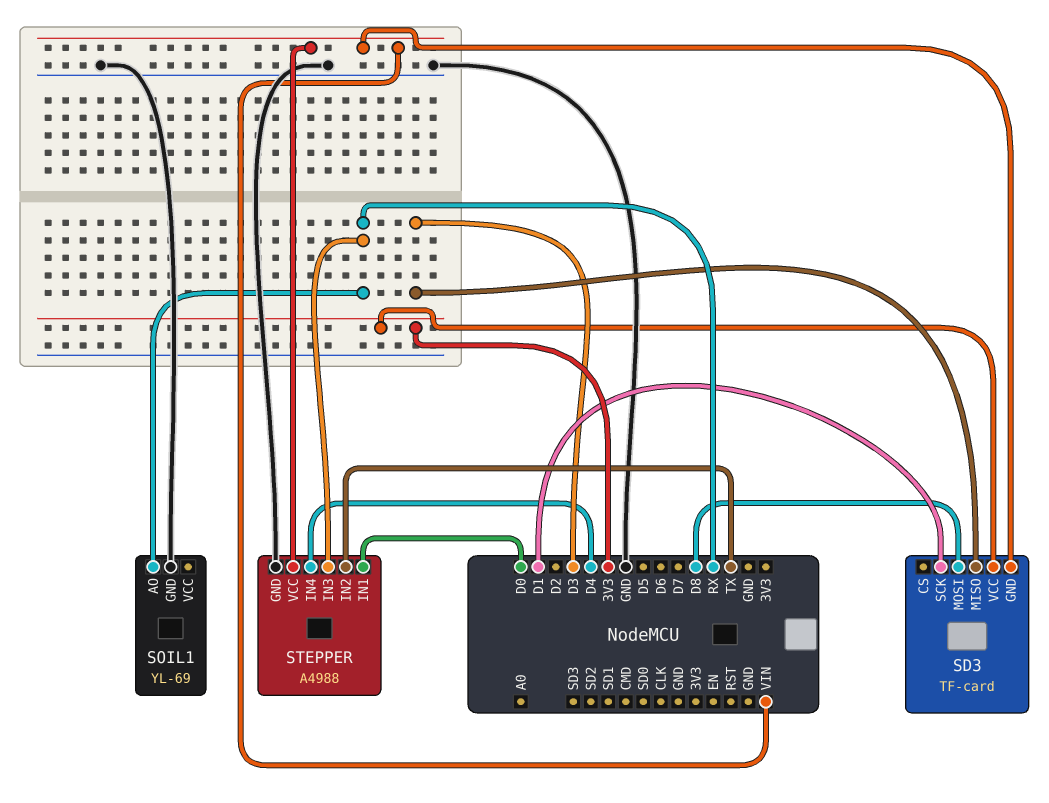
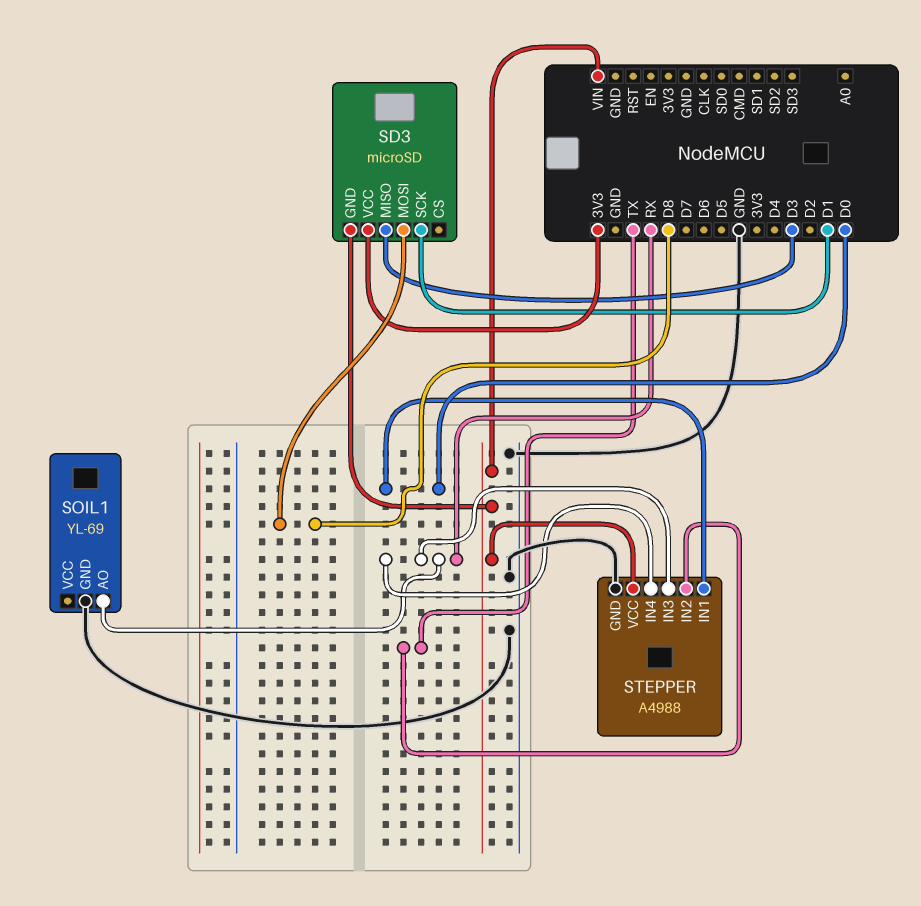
SD3: TF-card -> microSD
STEPPER pin IN4: D4 -> RX

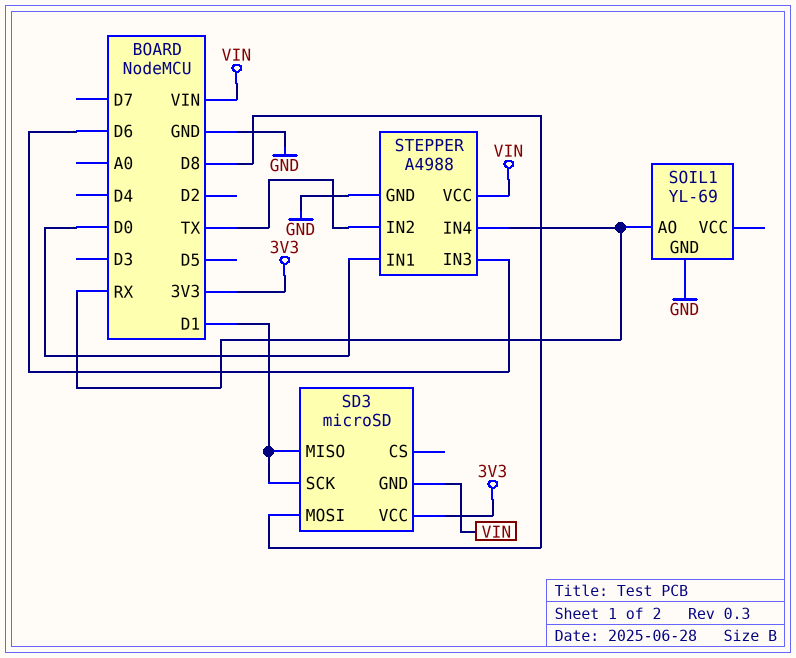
SD3 pin MISO: D3 -> D1
STEPPER pin IN3: RX -> D6

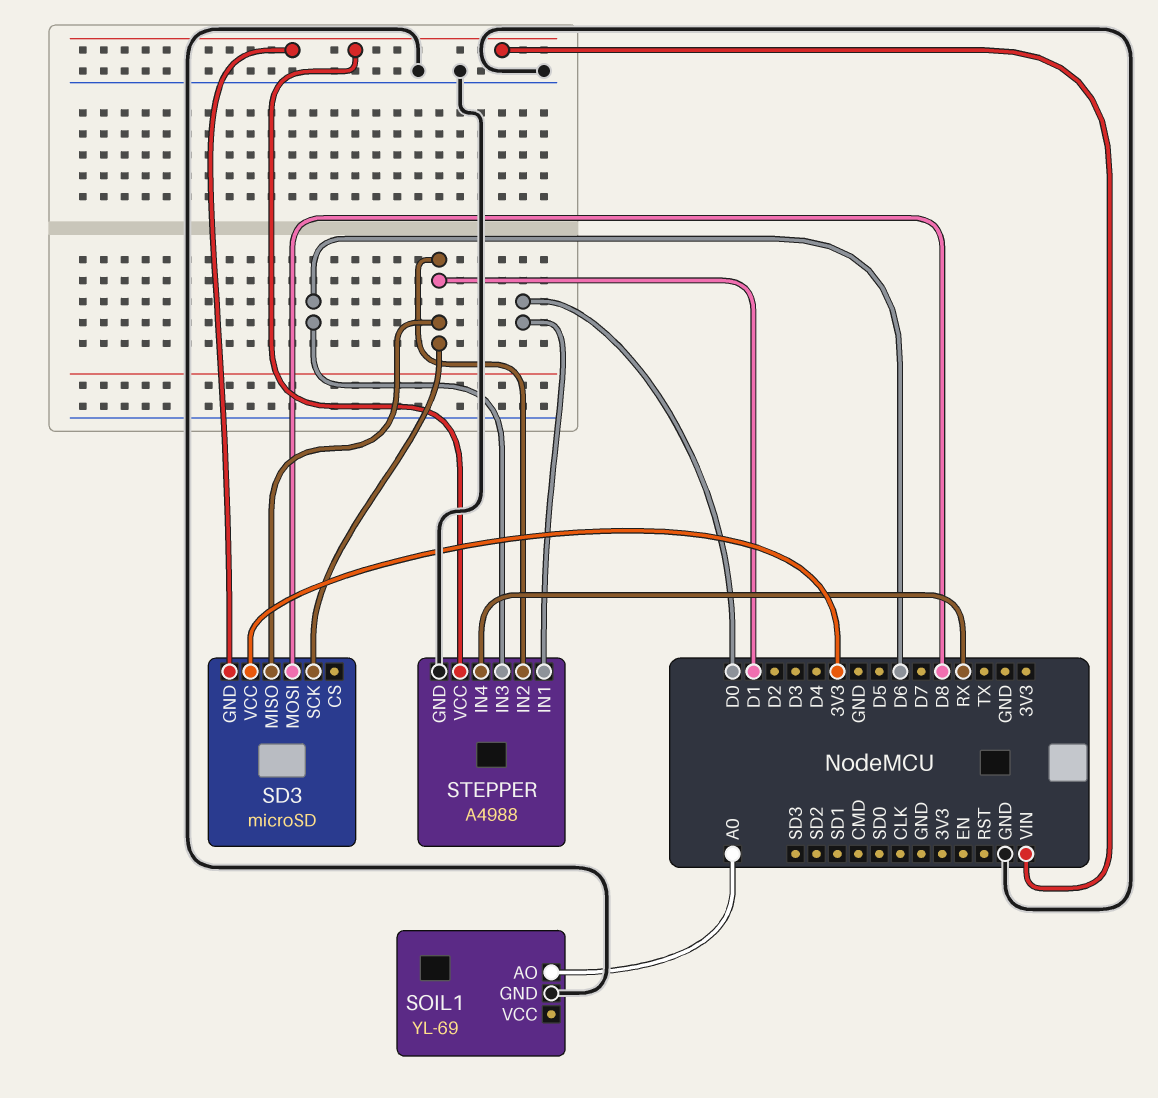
SOIL1 pin AO: RX -> A0
STEPPER pin IN2: TX -> D1

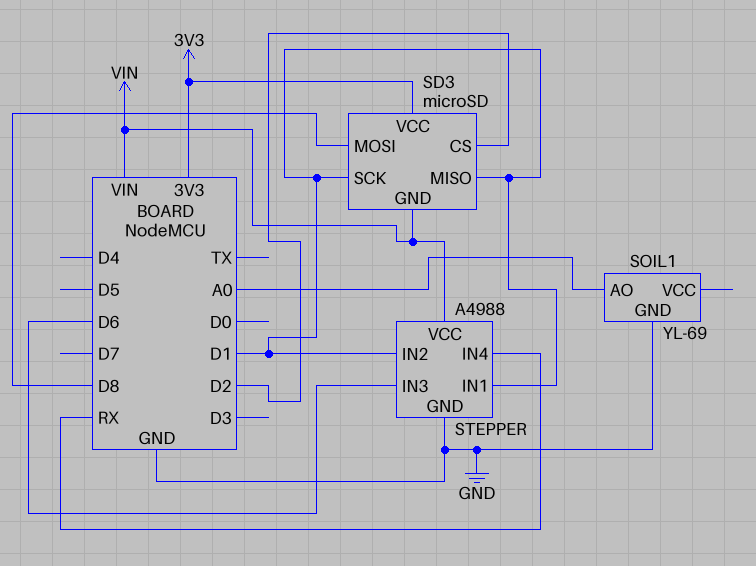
SD3 pin CS: none -> D2
STEPPER pin IN1: D0 -> D1

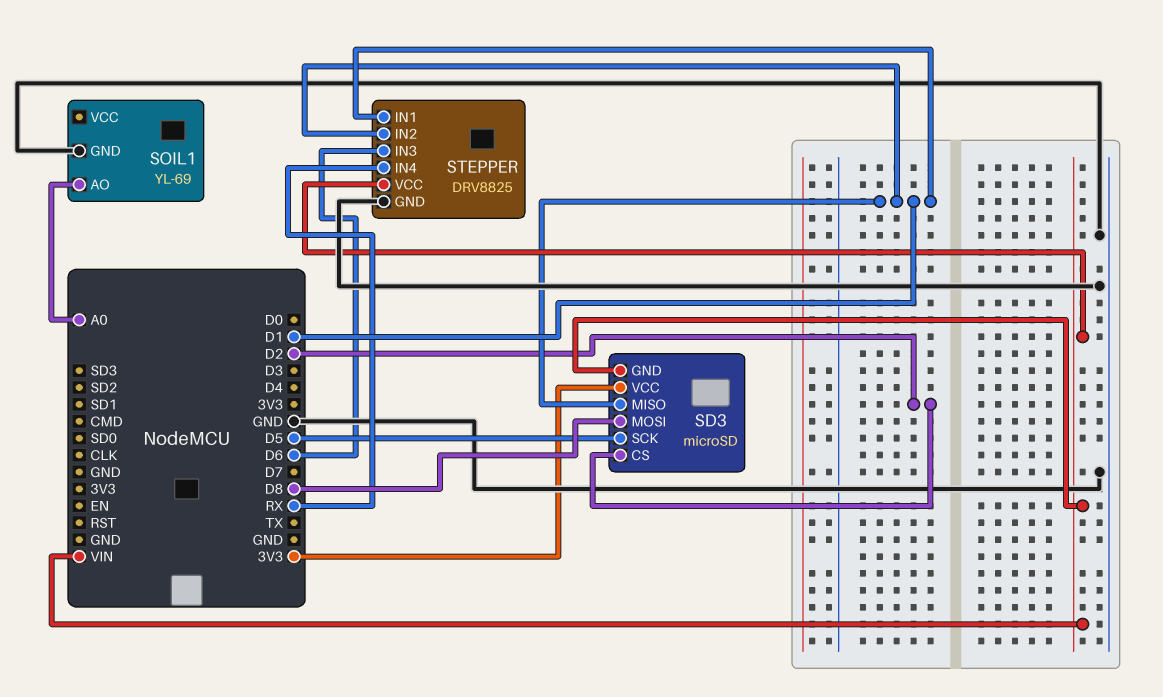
SD3 pin SCK: D1 -> D5
STEPPER: A4988 -> DRV8825

